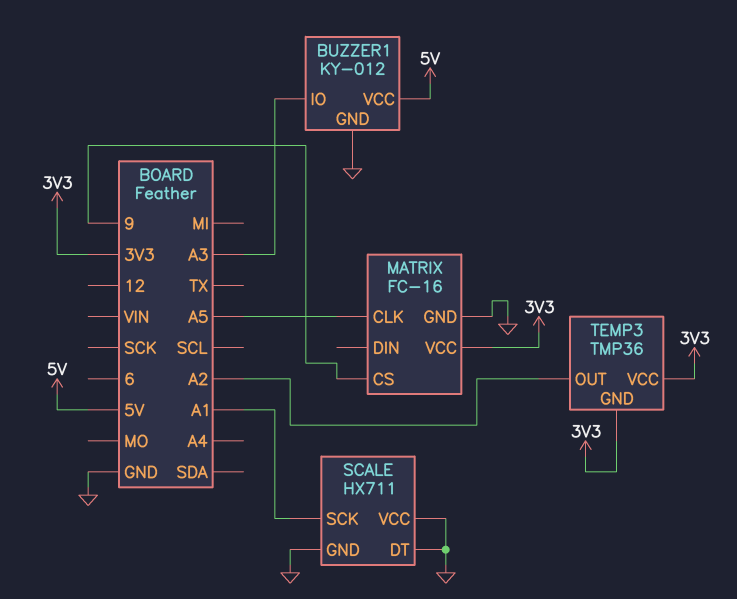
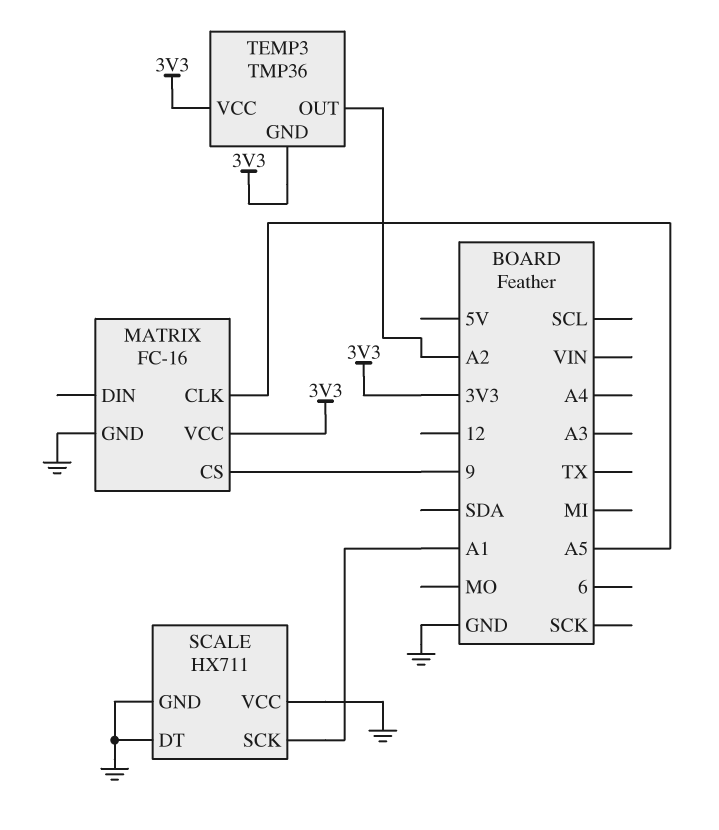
BUZZER1: KY-012 -> none
BUZZER1 pin GND: GND -> none
BUZZER1 pin IO: A3 -> none
BUZZER1 pin VCC: 5V -> none

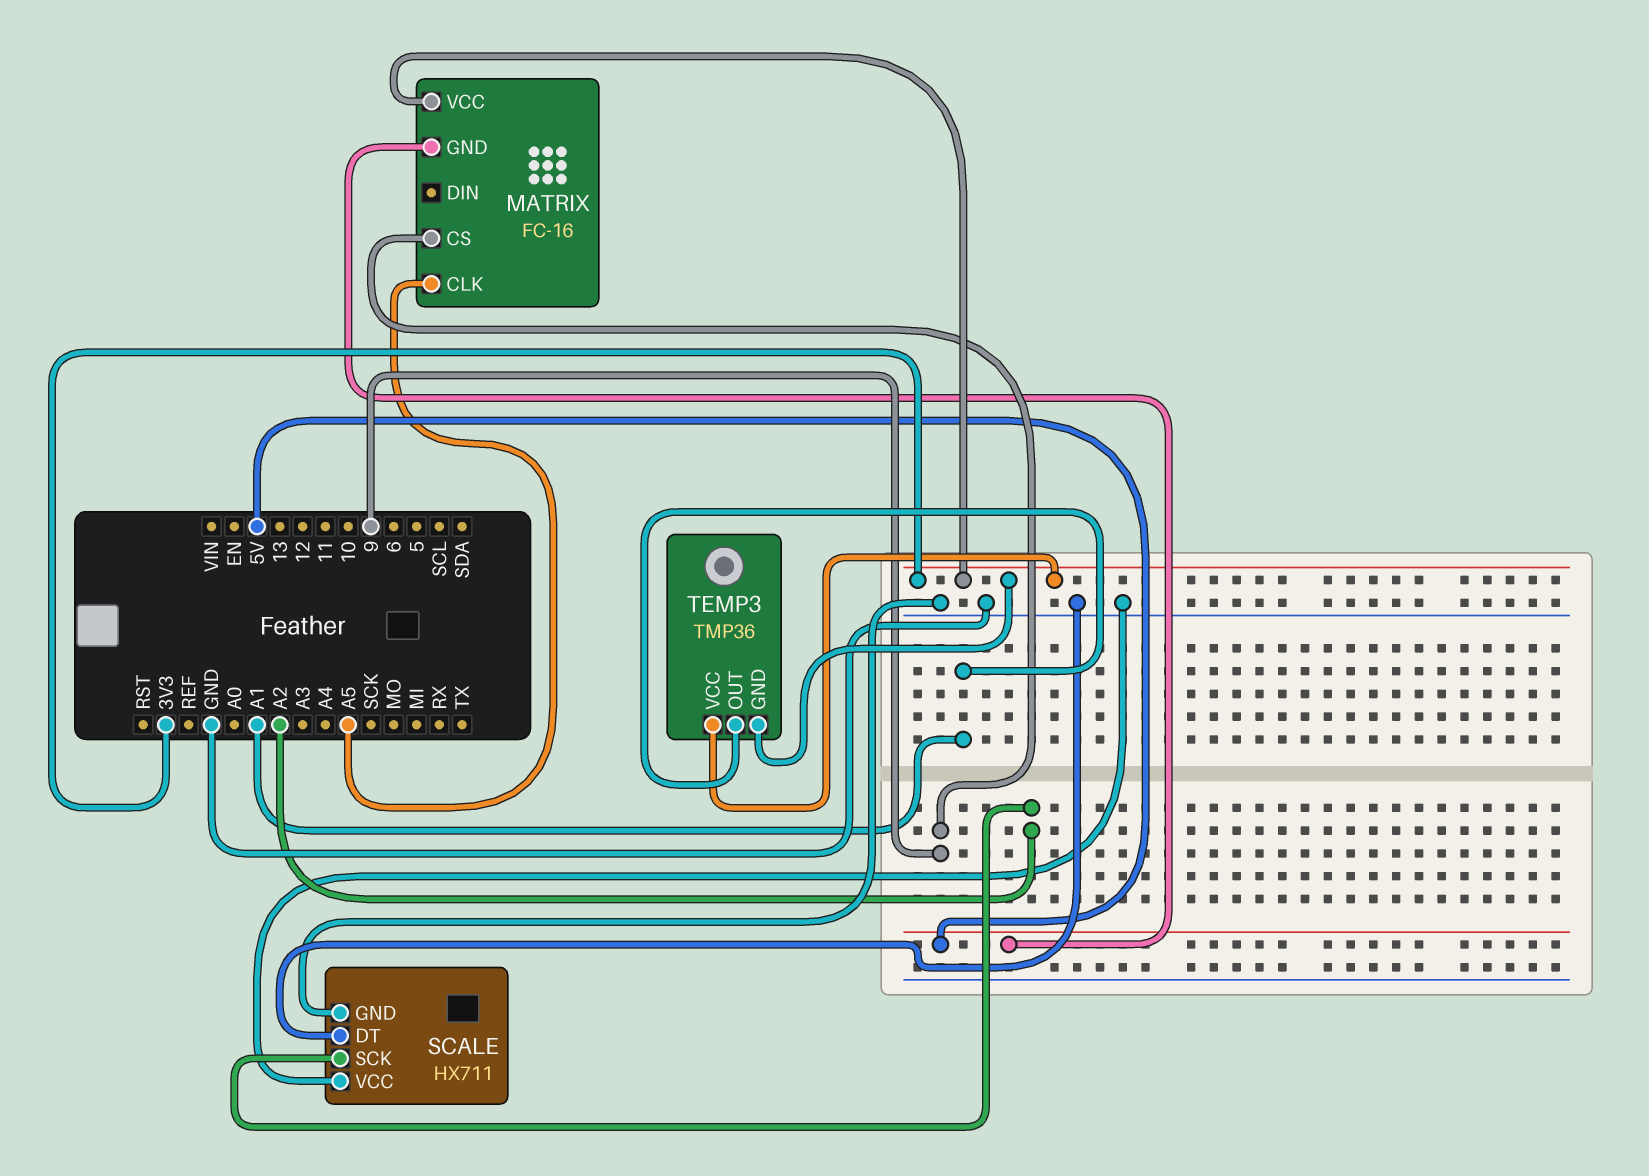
MATRIX pin GND: GND -> 5V
SCALE pin SCK: A1 -> A2
TEMP3 pin OUT: A2 -> A1

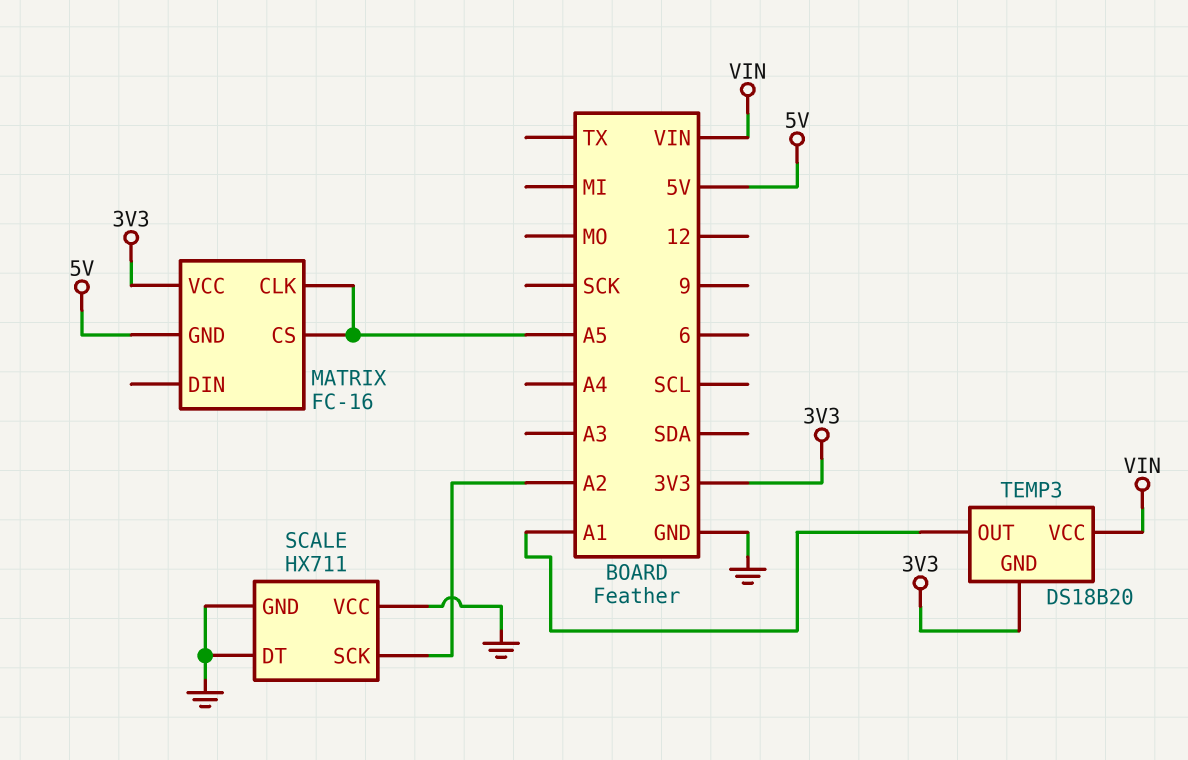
MATRIX pin CS: 9 -> A5
TEMP3: TMP36 -> DS18B20
TEMP3 pin VCC: 3V3 -> VIN

